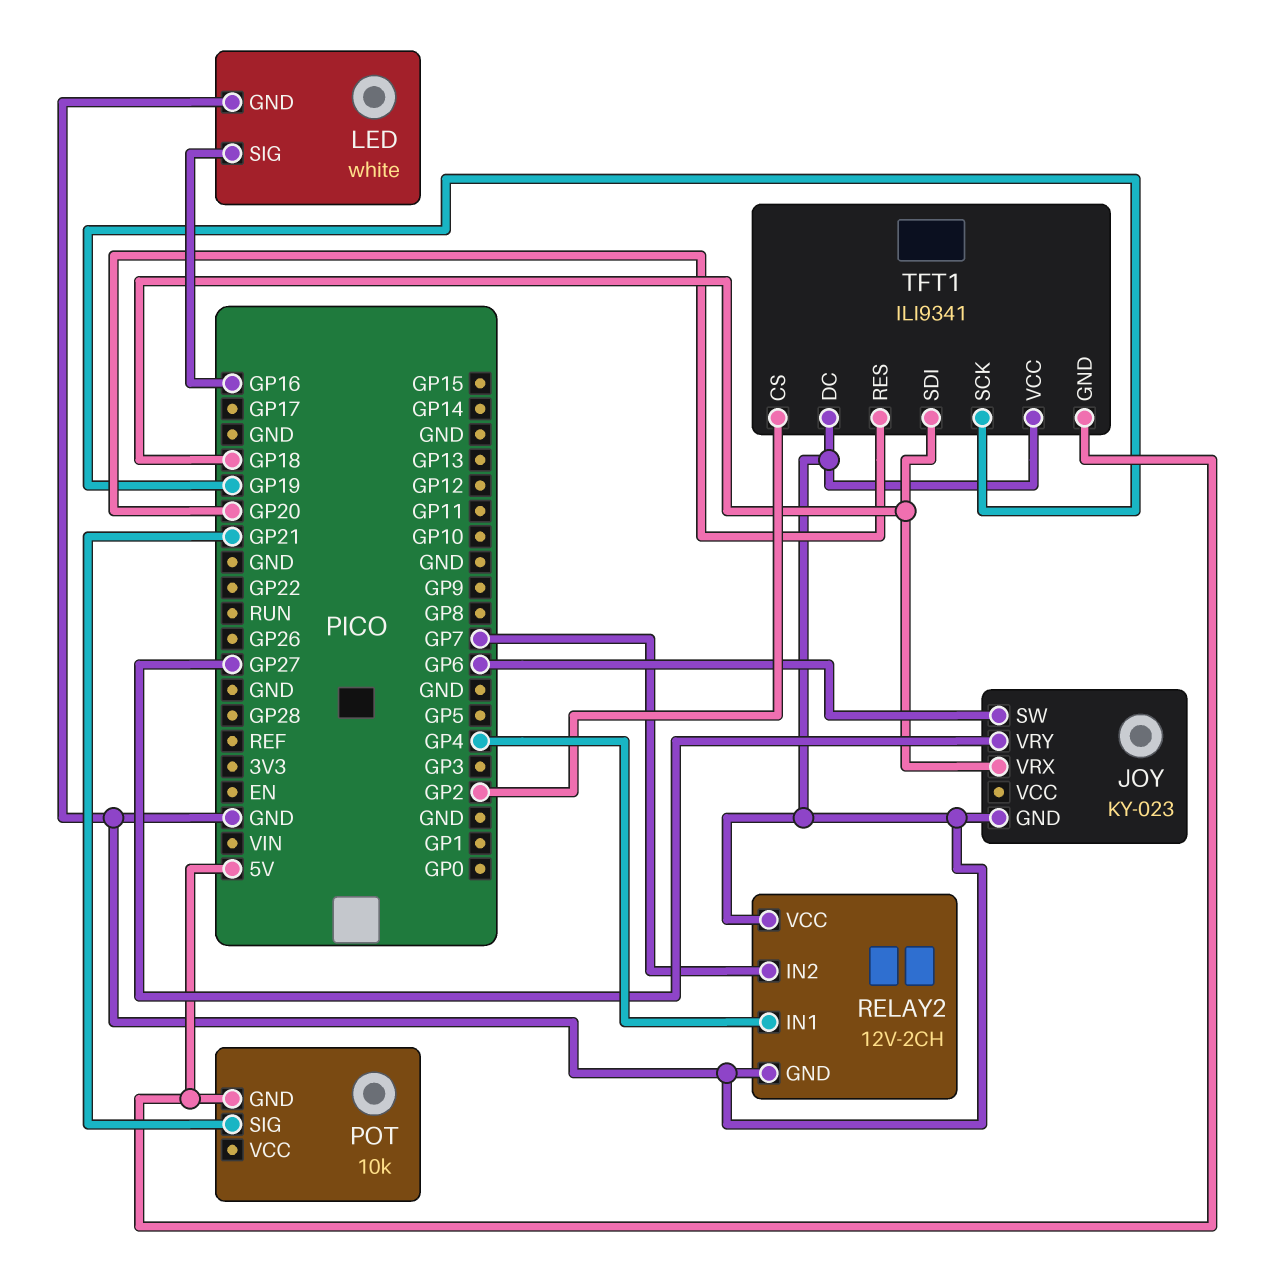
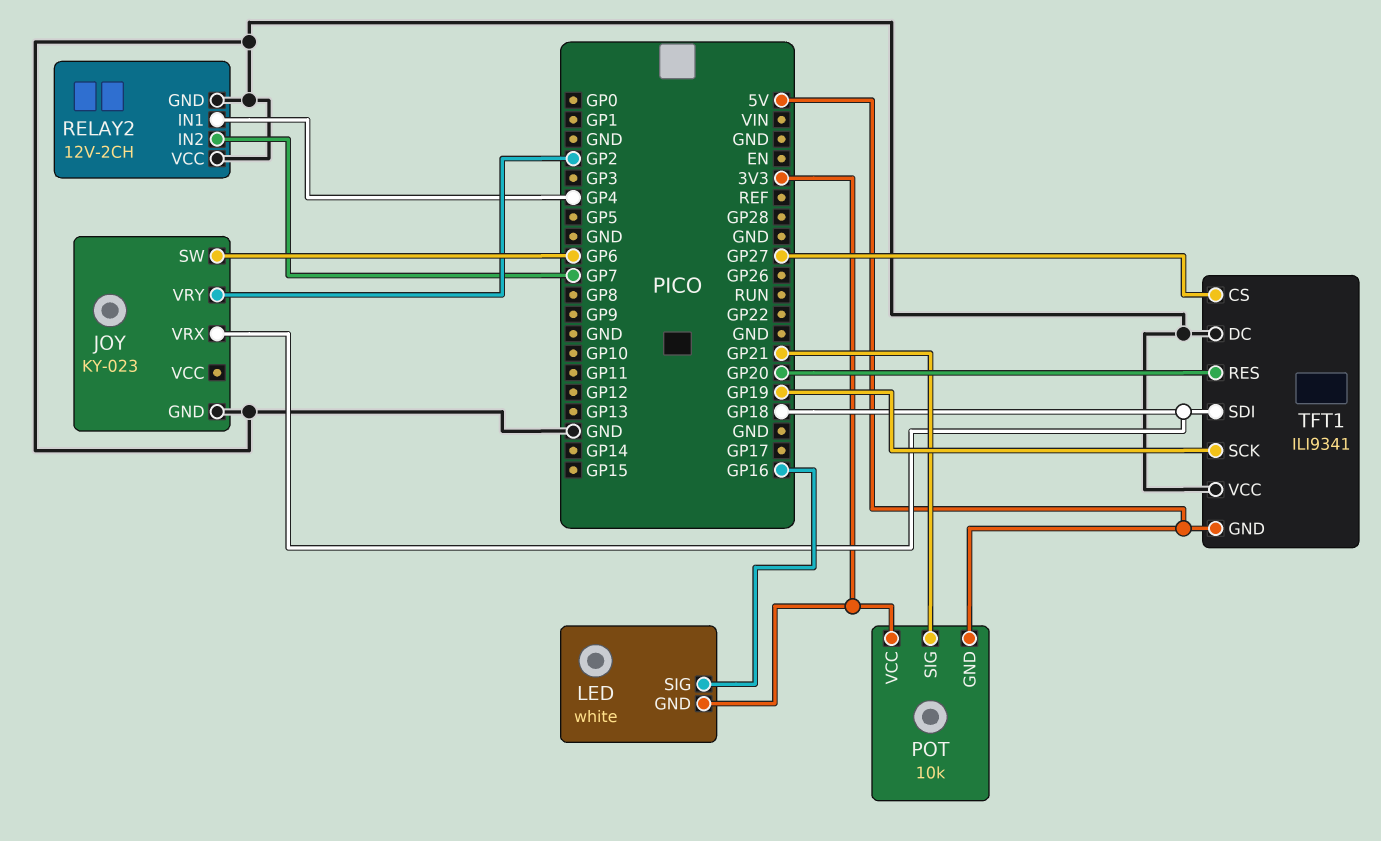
JOY pin VRY: GP27 -> GP2
LED pin GND: GND -> 3V3
POT pin VCC: none -> 3V3
TFT1 pin CS: GP2 -> GP27

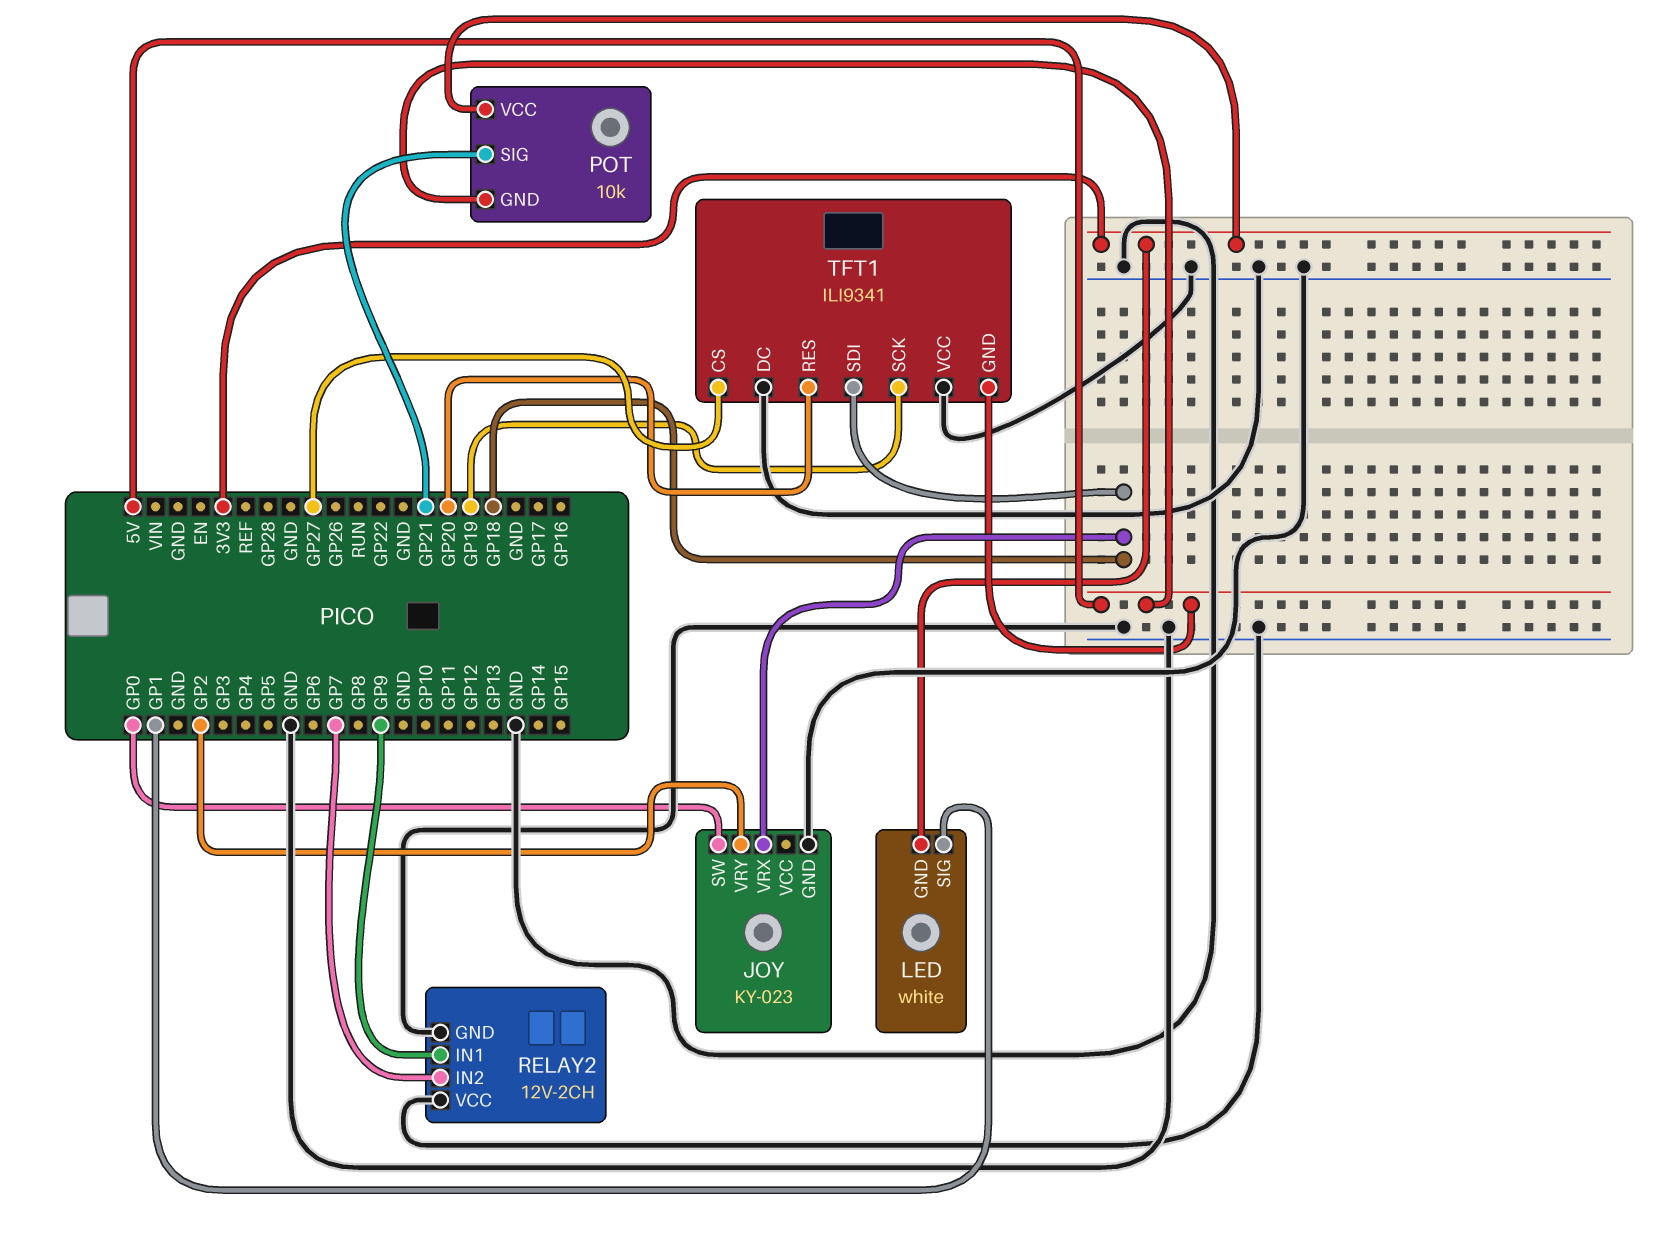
JOY pin SW: GP6 -> GP0
LED pin SIG: GP16 -> GP1
RELAY2 pin IN1: GP4 -> GP9

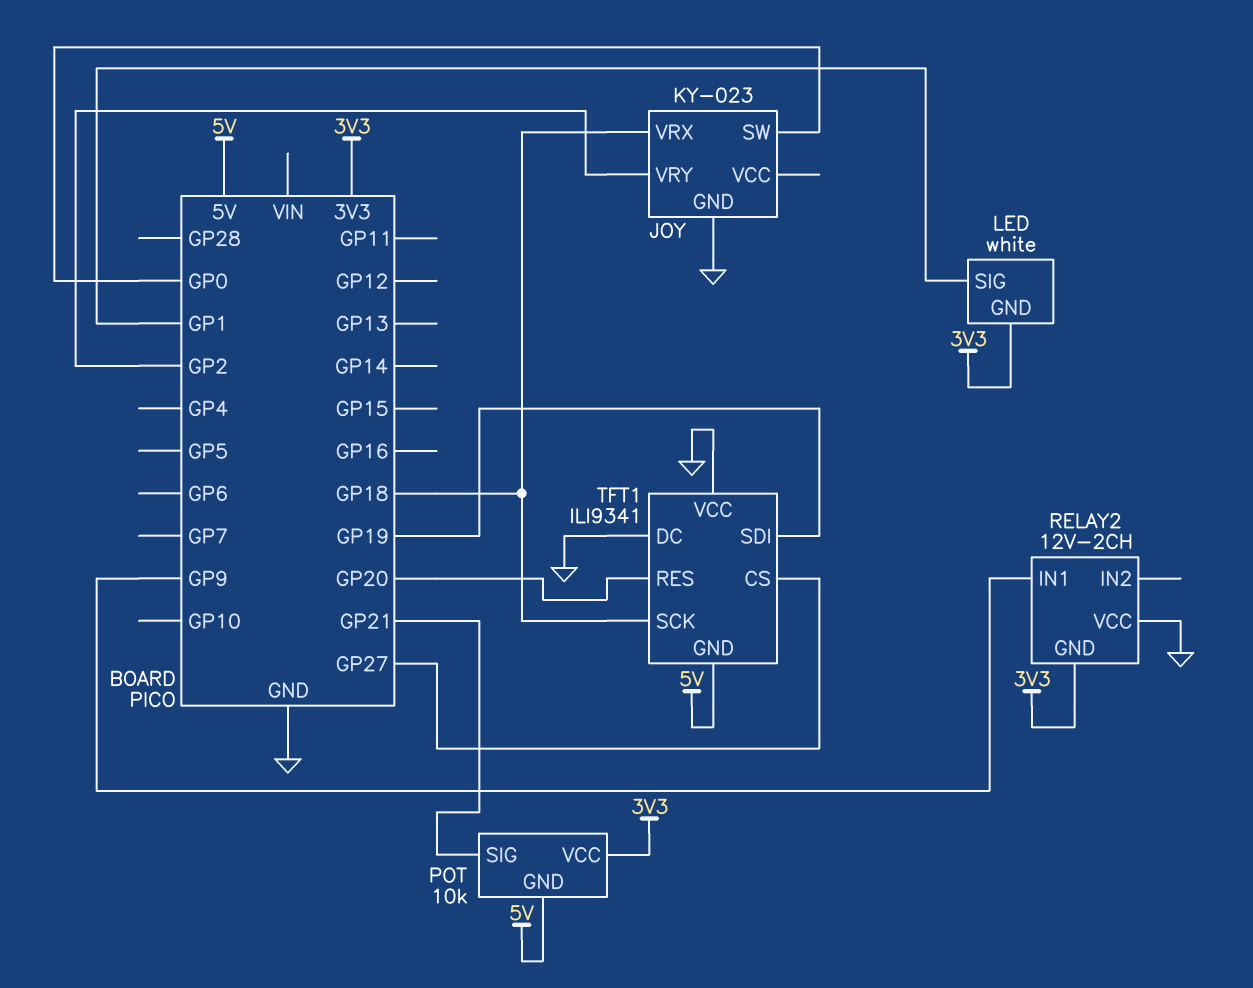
RELAY2 pin GND: GND -> 3V3
RELAY2 pin IN2: GP7 -> none
TFT1 pin SCK: GP19 -> GP18
TFT1 pin SDI: GP18 -> GP19

